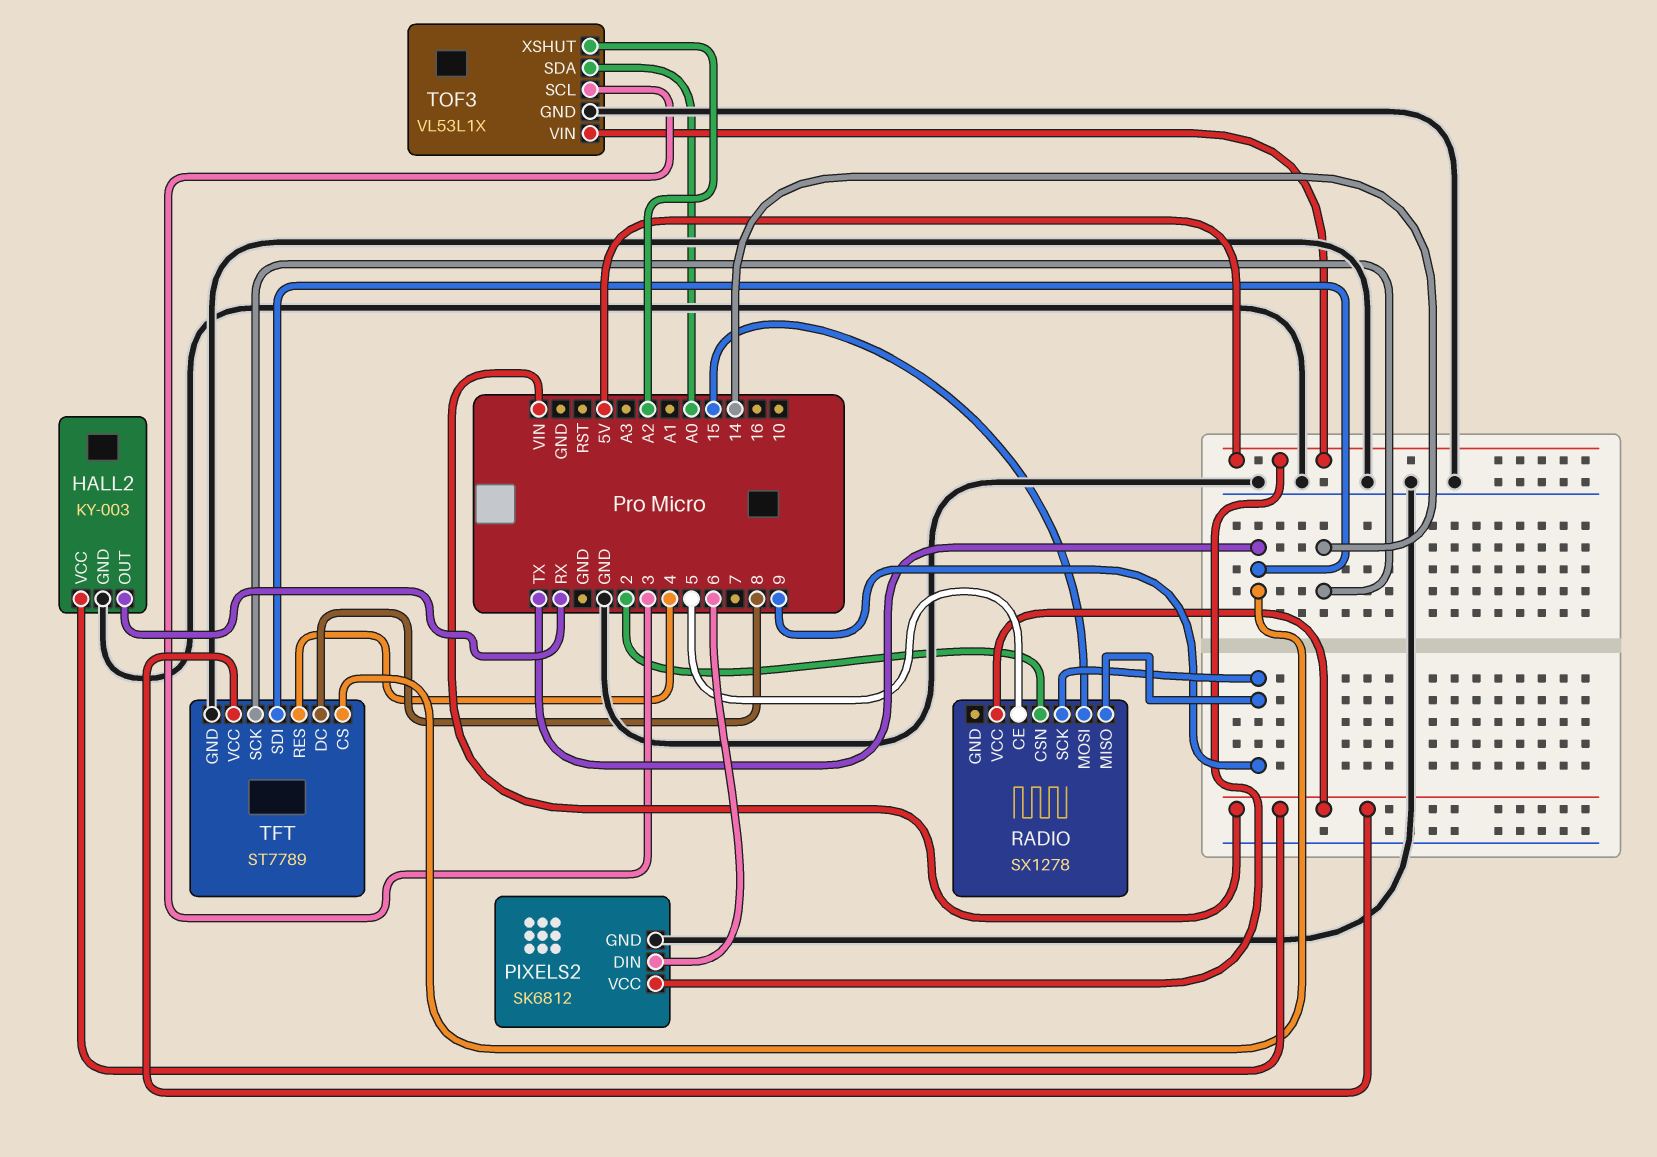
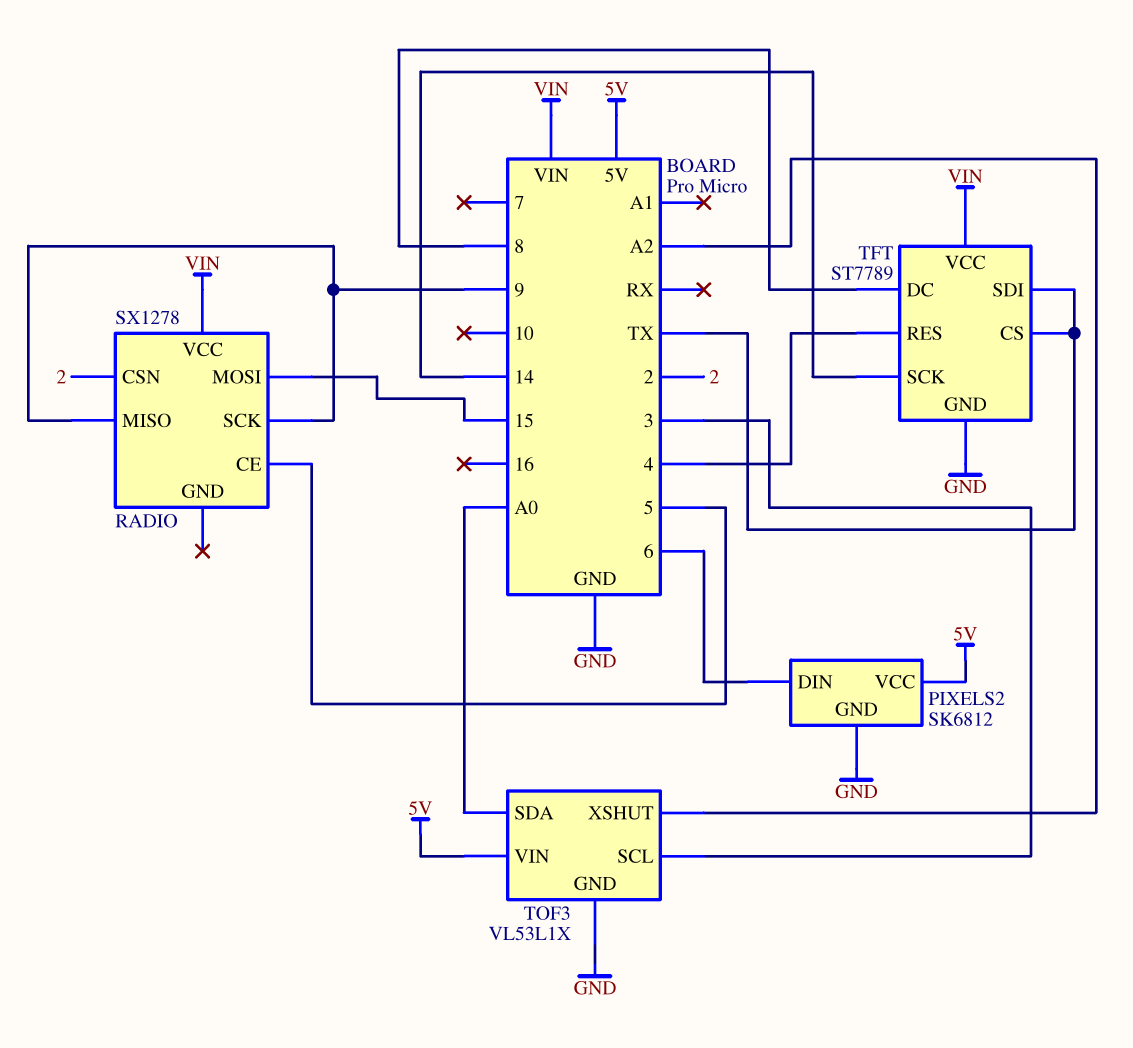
HALL2: KY-003 -> none
HALL2 pin GND: GND -> none
HALL2 pin OUT: RX -> none
HALL2 pin VCC: VIN -> none

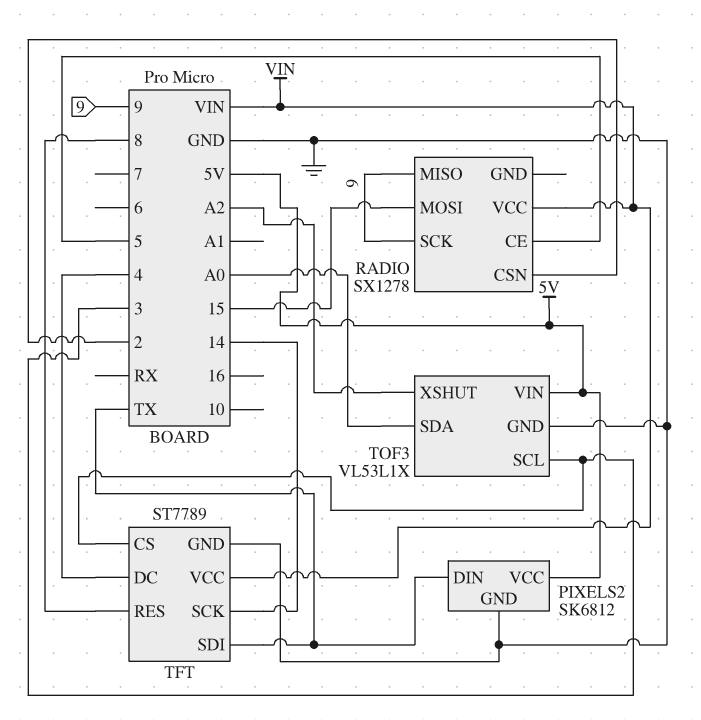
PIXELS2 pin DIN: 6 -> TX
TFT pin CS: TX -> 3
TFT pin DC: 8 -> 4
TFT pin RES: 4 -> 8

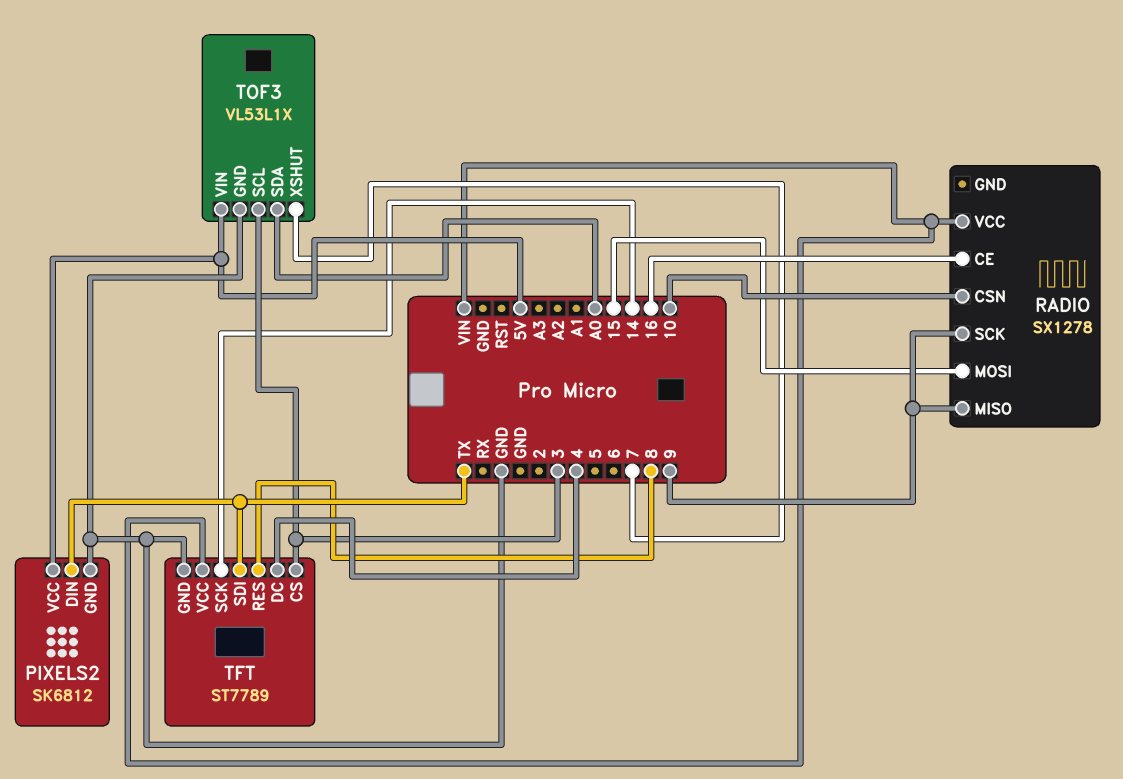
RADIO pin CE: 5 -> 16
RADIO pin CSN: 2 -> 10
TOF3 pin XSHUT: A2 -> 7

